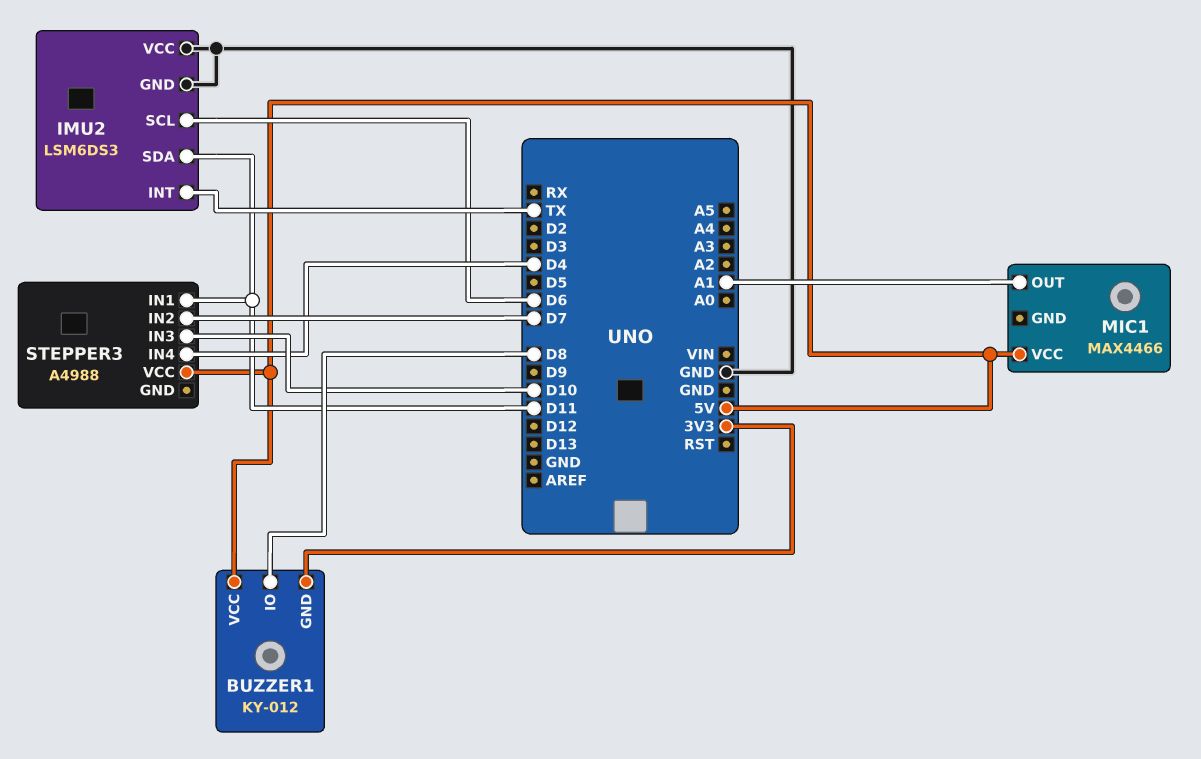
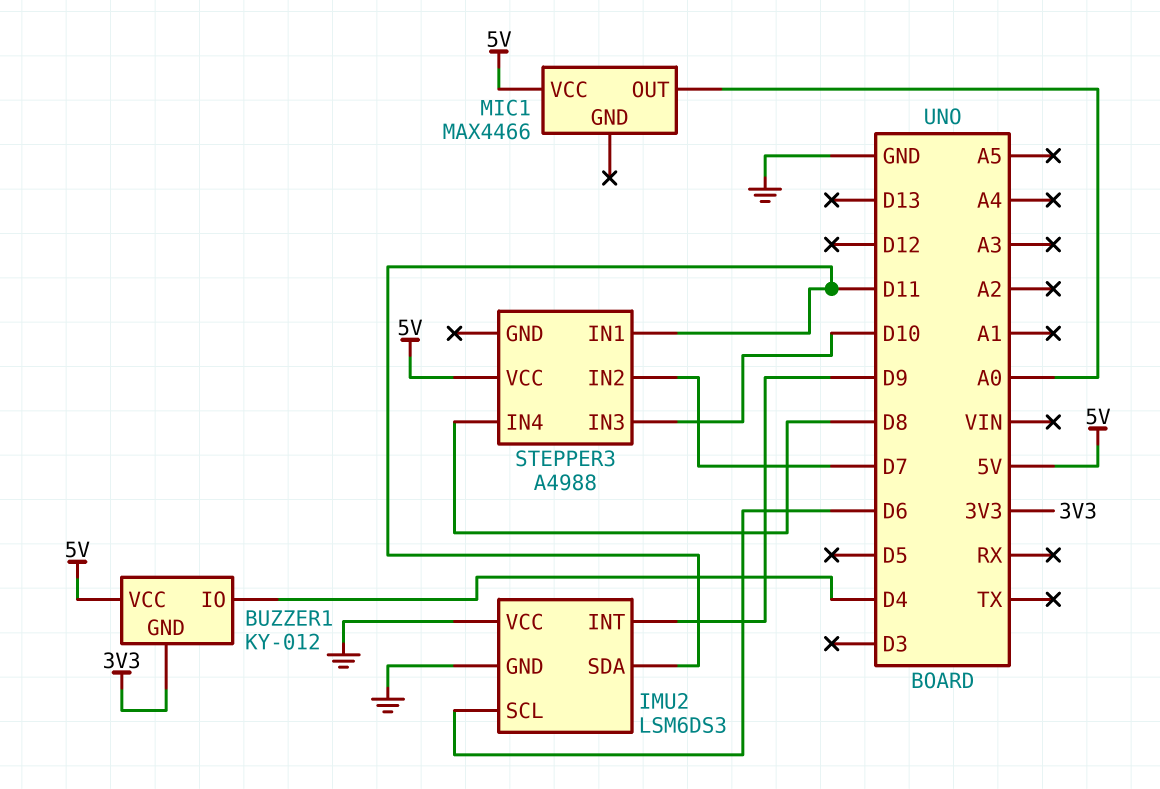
BUZZER1 pin IO: D8 -> D4
IMU2 pin INT: TX -> D9
MIC1 pin OUT: A1 -> A0
STEPPER3 pin IN4: D4 -> D8

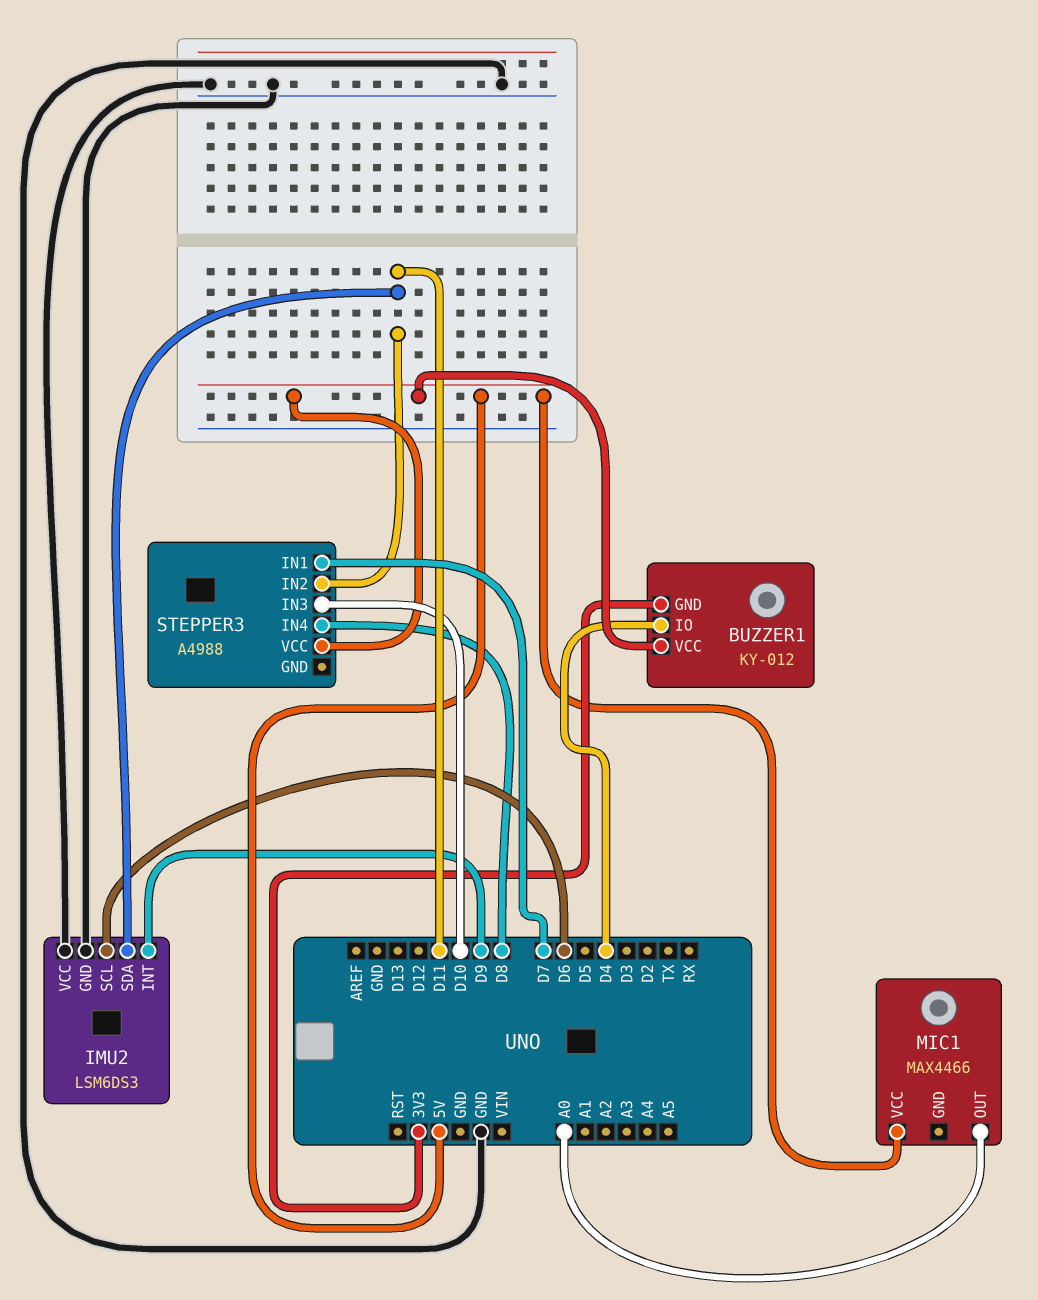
STEPPER3 pin IN1: D11 -> D7
STEPPER3 pin IN2: D7 -> D11

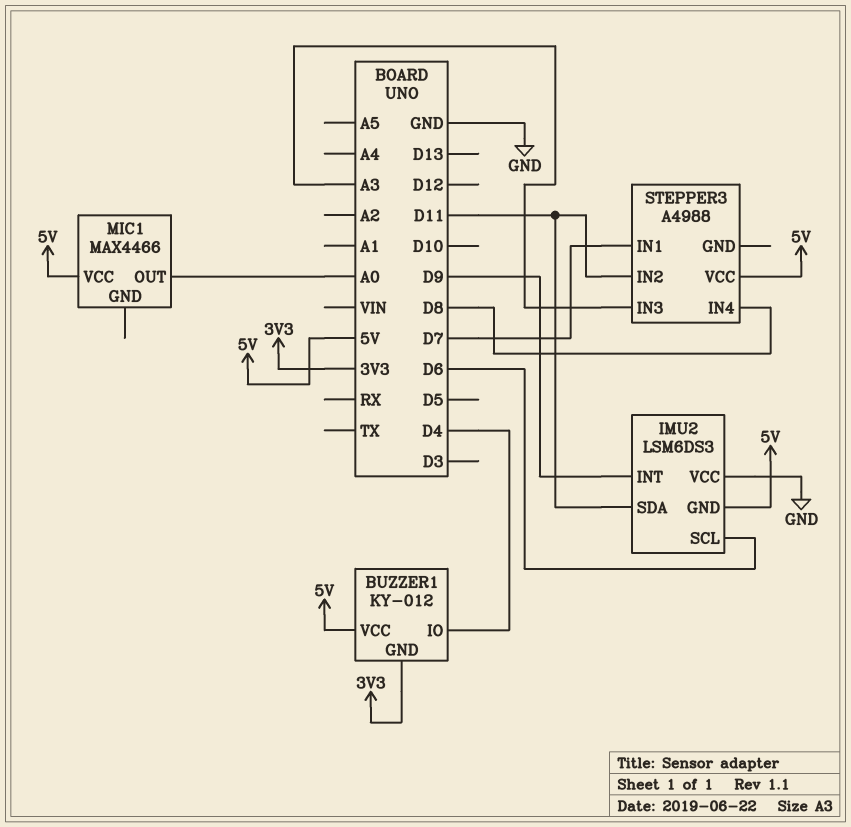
IMU2 pin GND: GND -> 5V
STEPPER3 pin IN3: D10 -> A3

